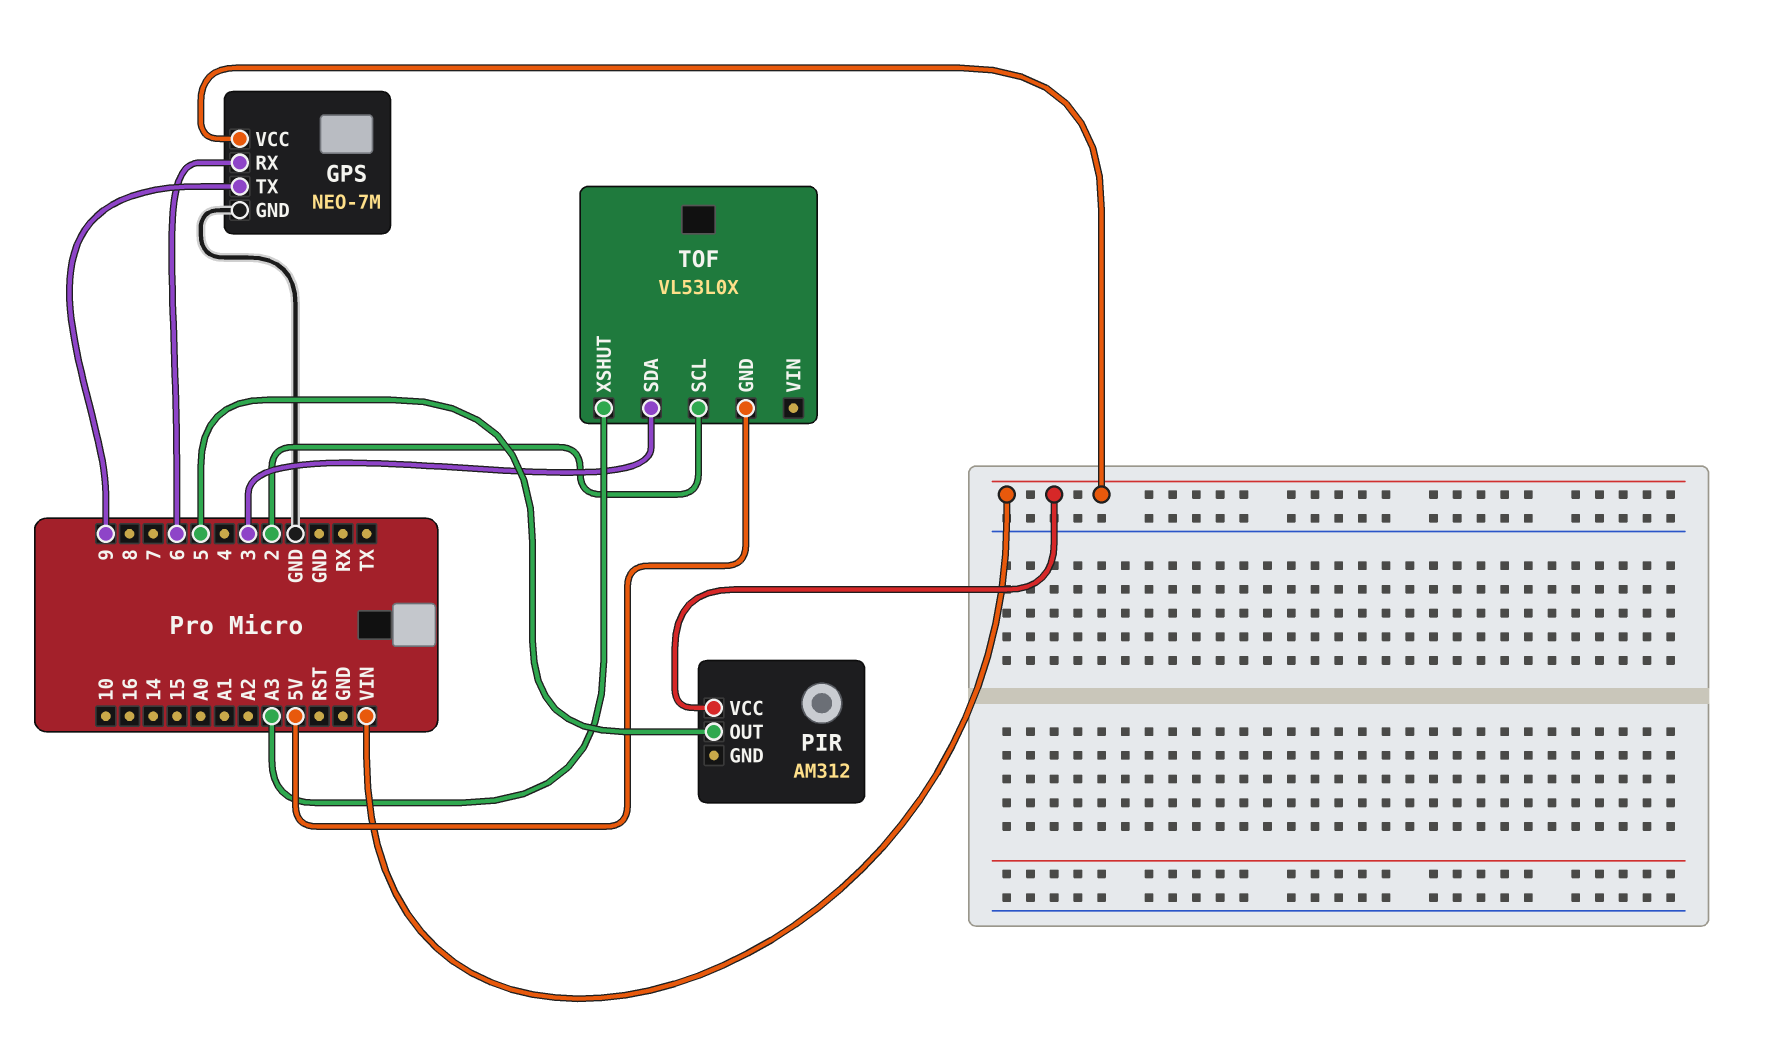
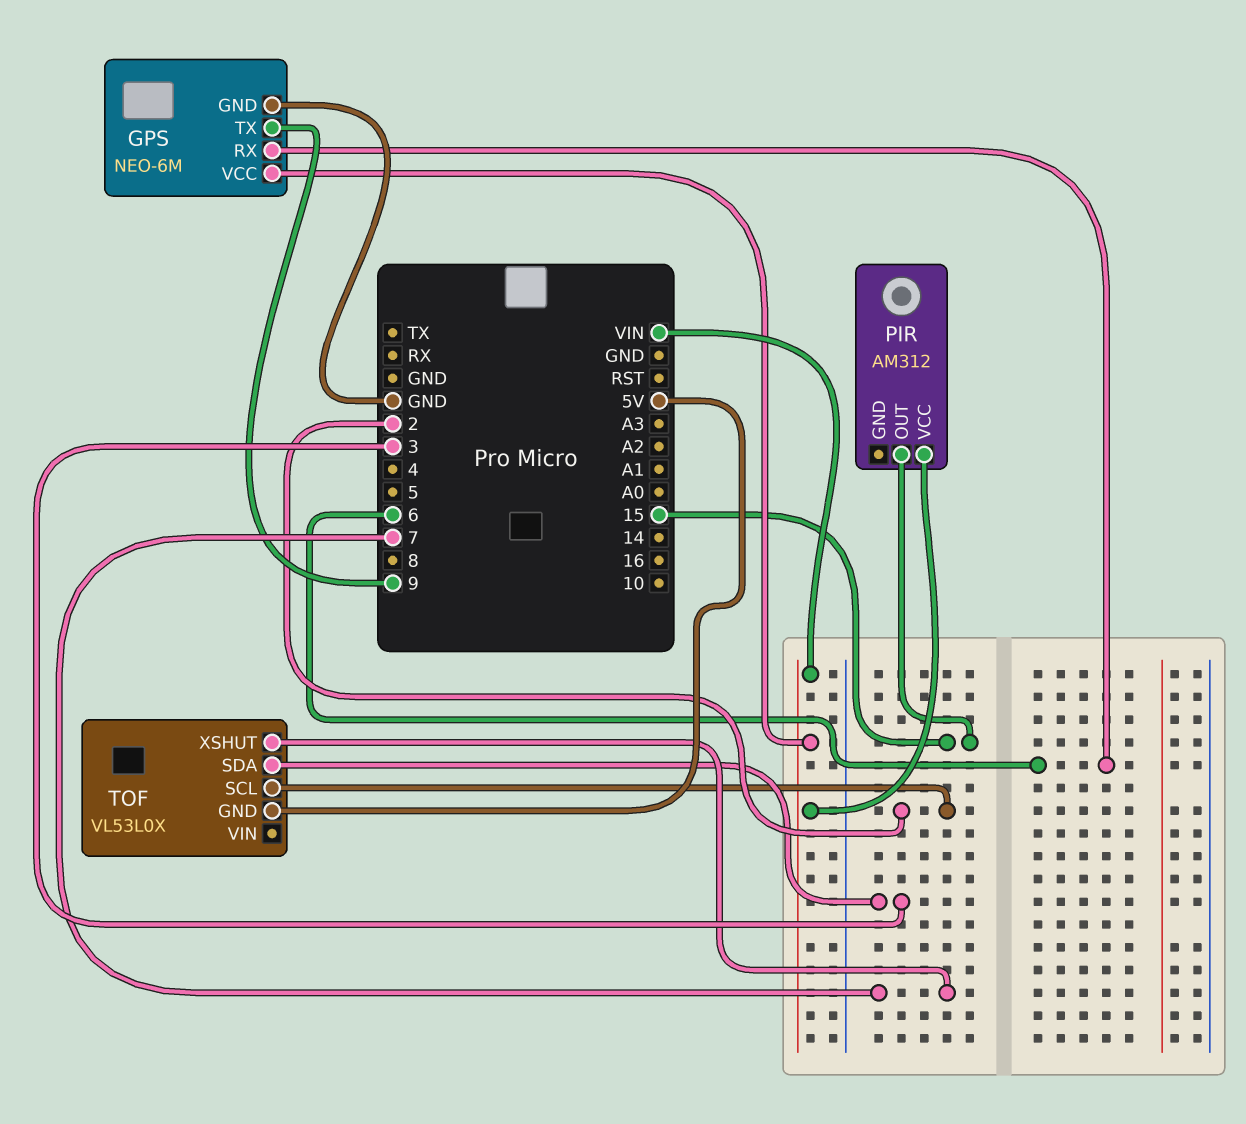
GPS: NEO-7M -> NEO-6M
PIR pin OUT: 5 -> 15
TOF pin XSHUT: A3 -> 7

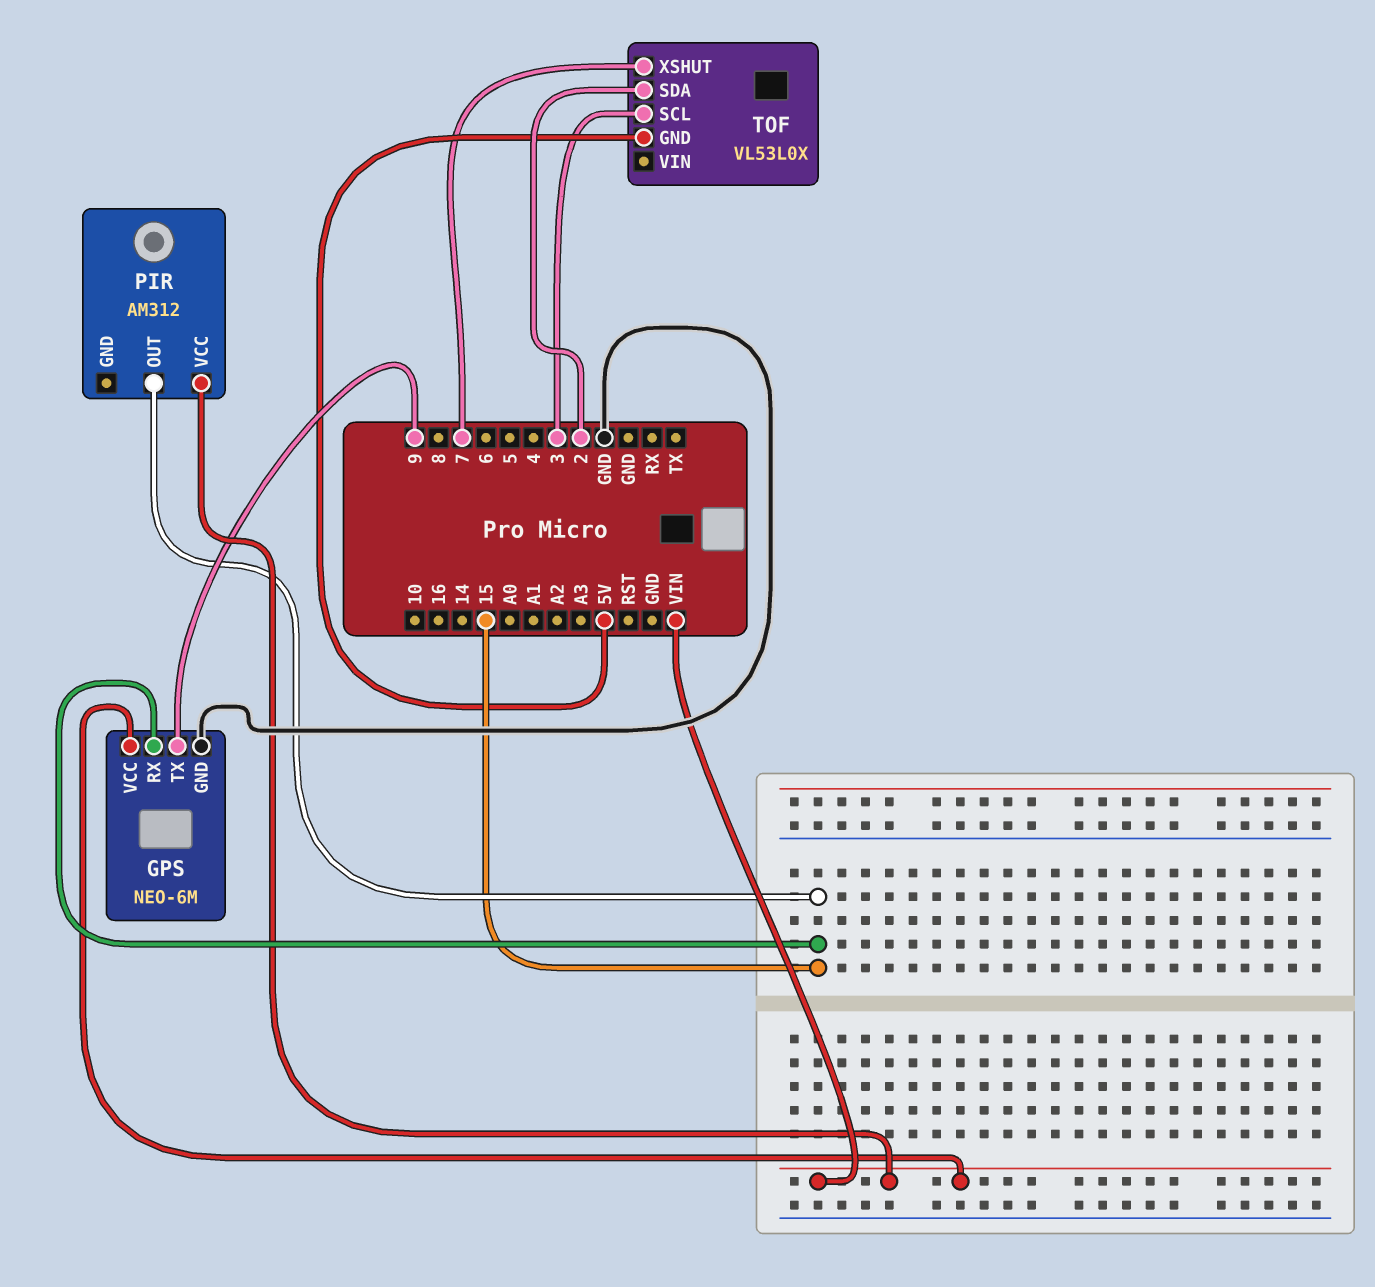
GPS pin RX: 6 -> 15
TOF pin SCL: 2 -> 3
TOF pin SDA: 3 -> 2

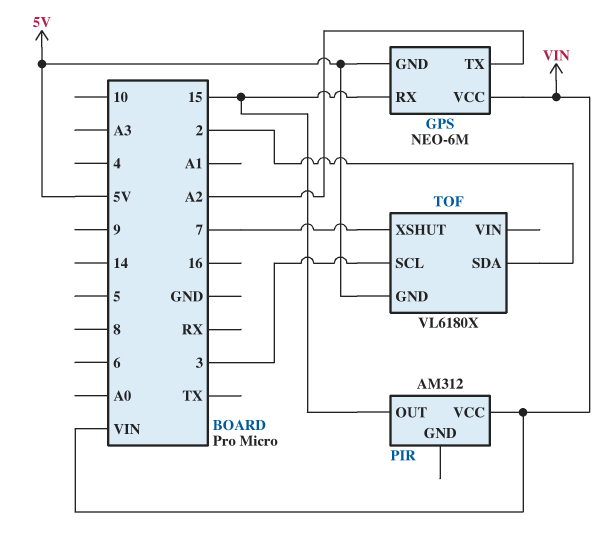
GPS pin GND: GND -> 5V
GPS pin TX: 9 -> A2
TOF: VL53L0X -> VL6180X

